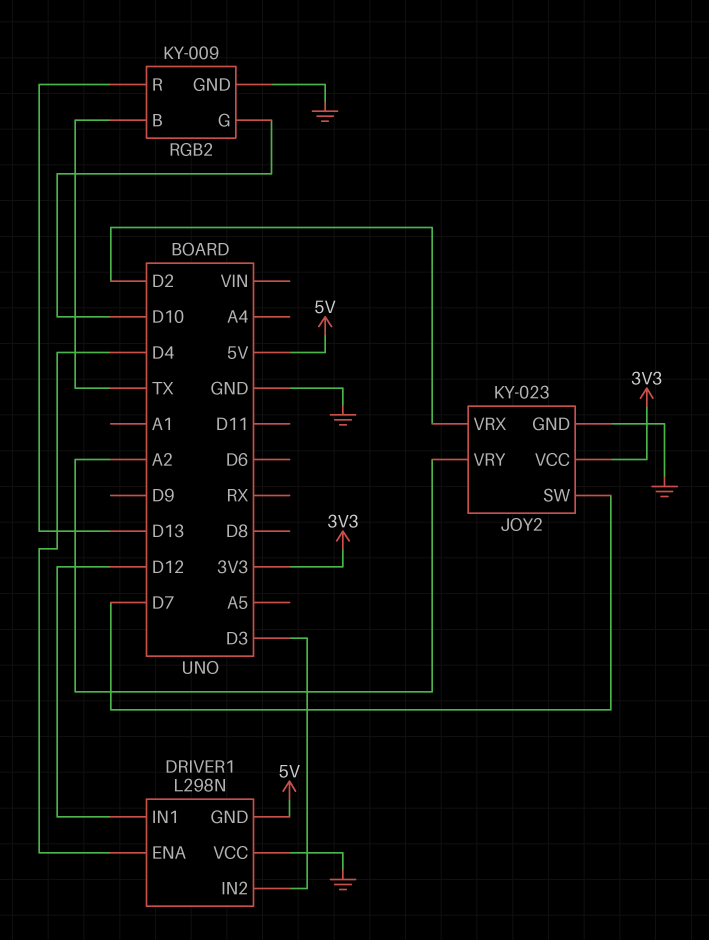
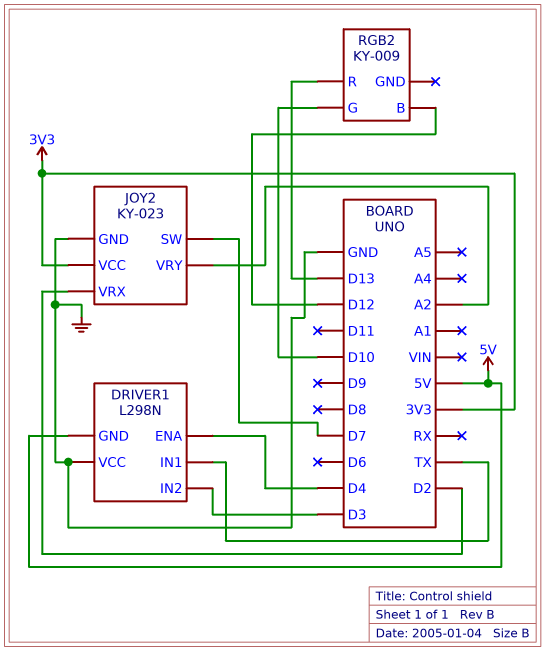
DRIVER1 pin IN1: D12 -> TX
RGB2 pin B: TX -> D12
RGB2 pin GND: GND -> none

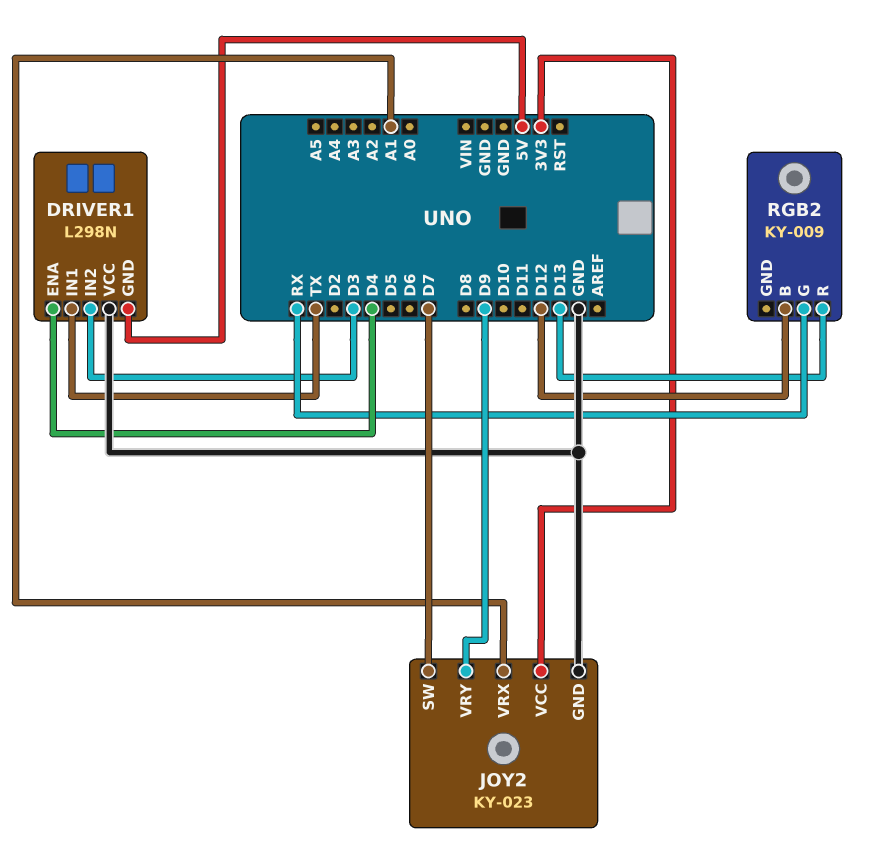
JOY2 pin VRX: D2 -> A1
JOY2 pin VRY: A2 -> D9
RGB2 pin G: D10 -> RX

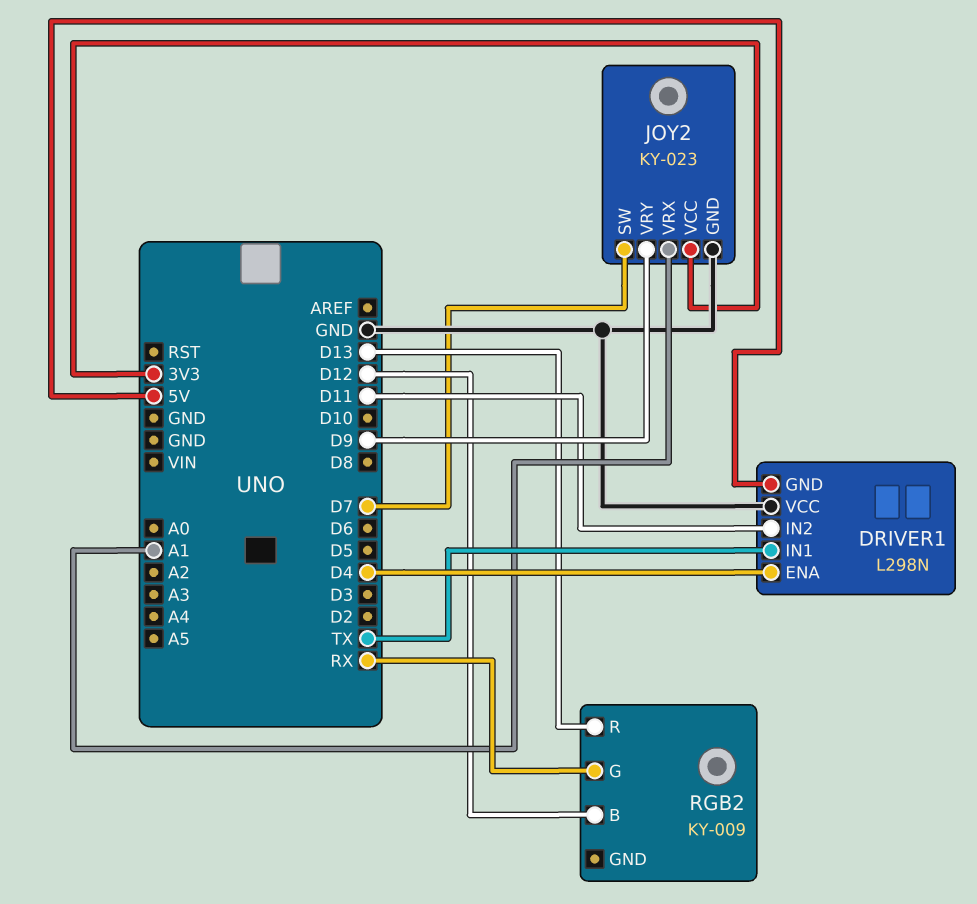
DRIVER1 pin IN2: D3 -> D11

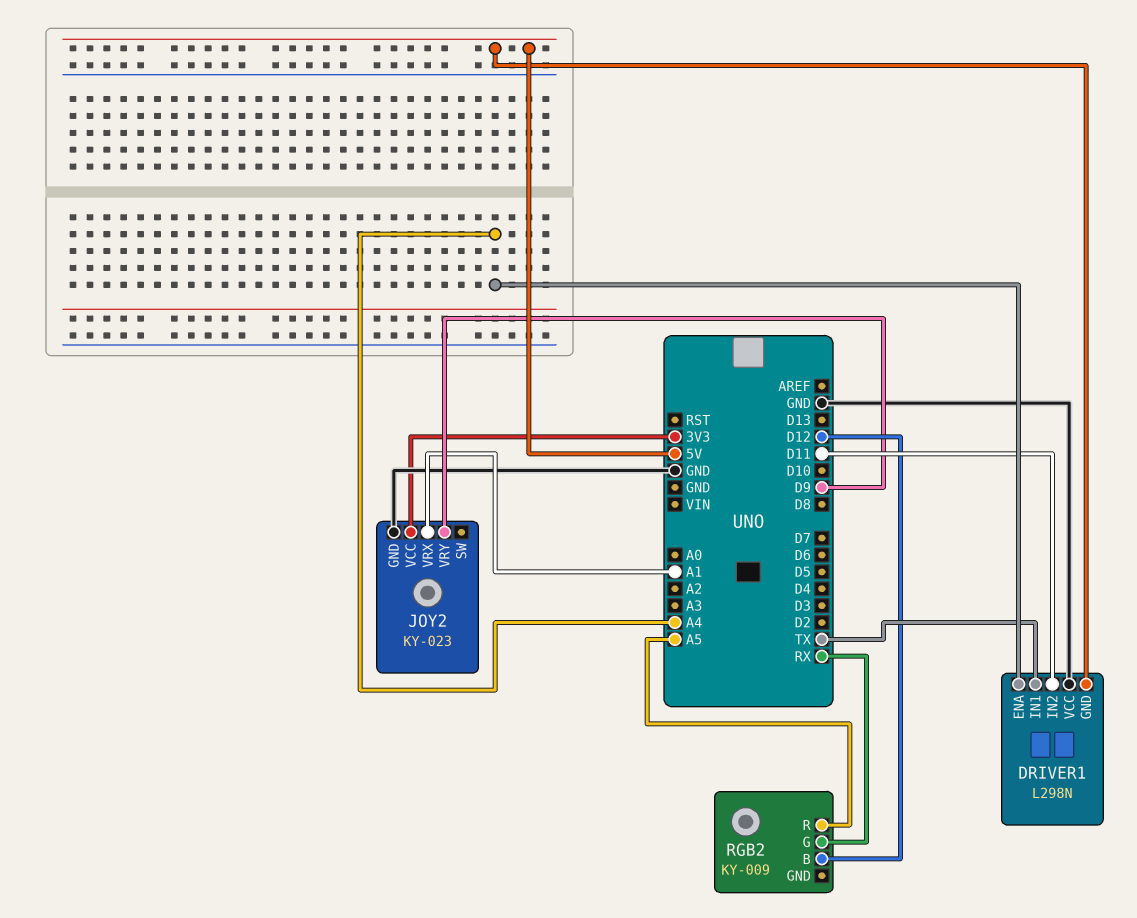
DRIVER1 pin ENA: D4 -> A4
JOY2 pin SW: D7 -> none
RGB2 pin R: D13 -> A5

